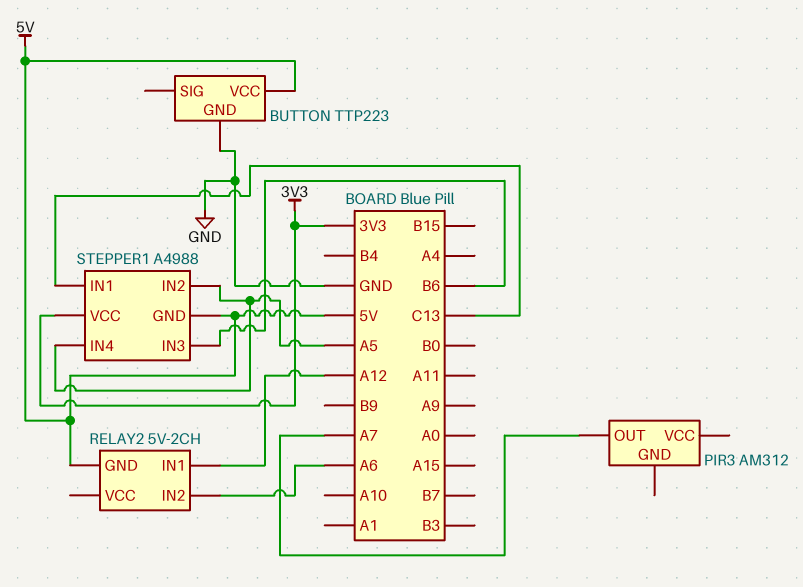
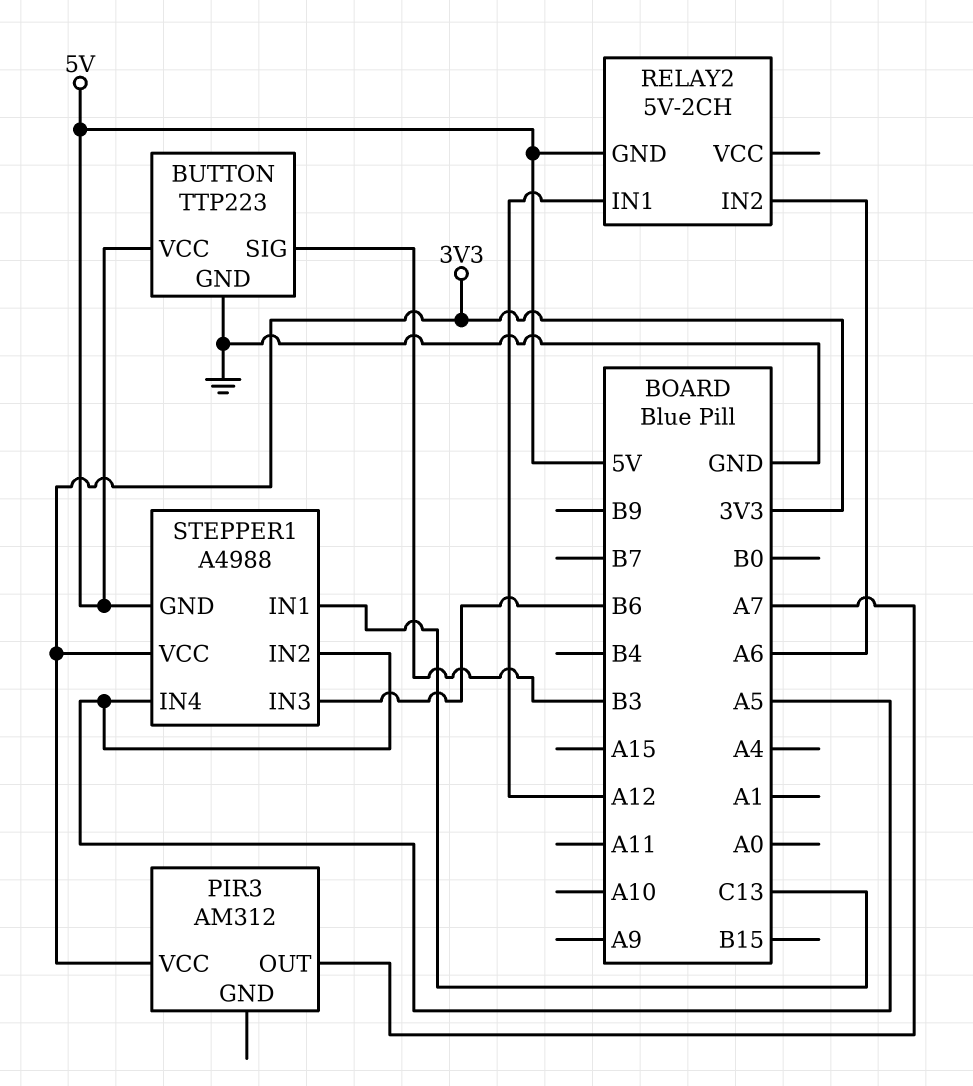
BUTTON pin SIG: none -> B3
PIR3 pin VCC: none -> 3V3

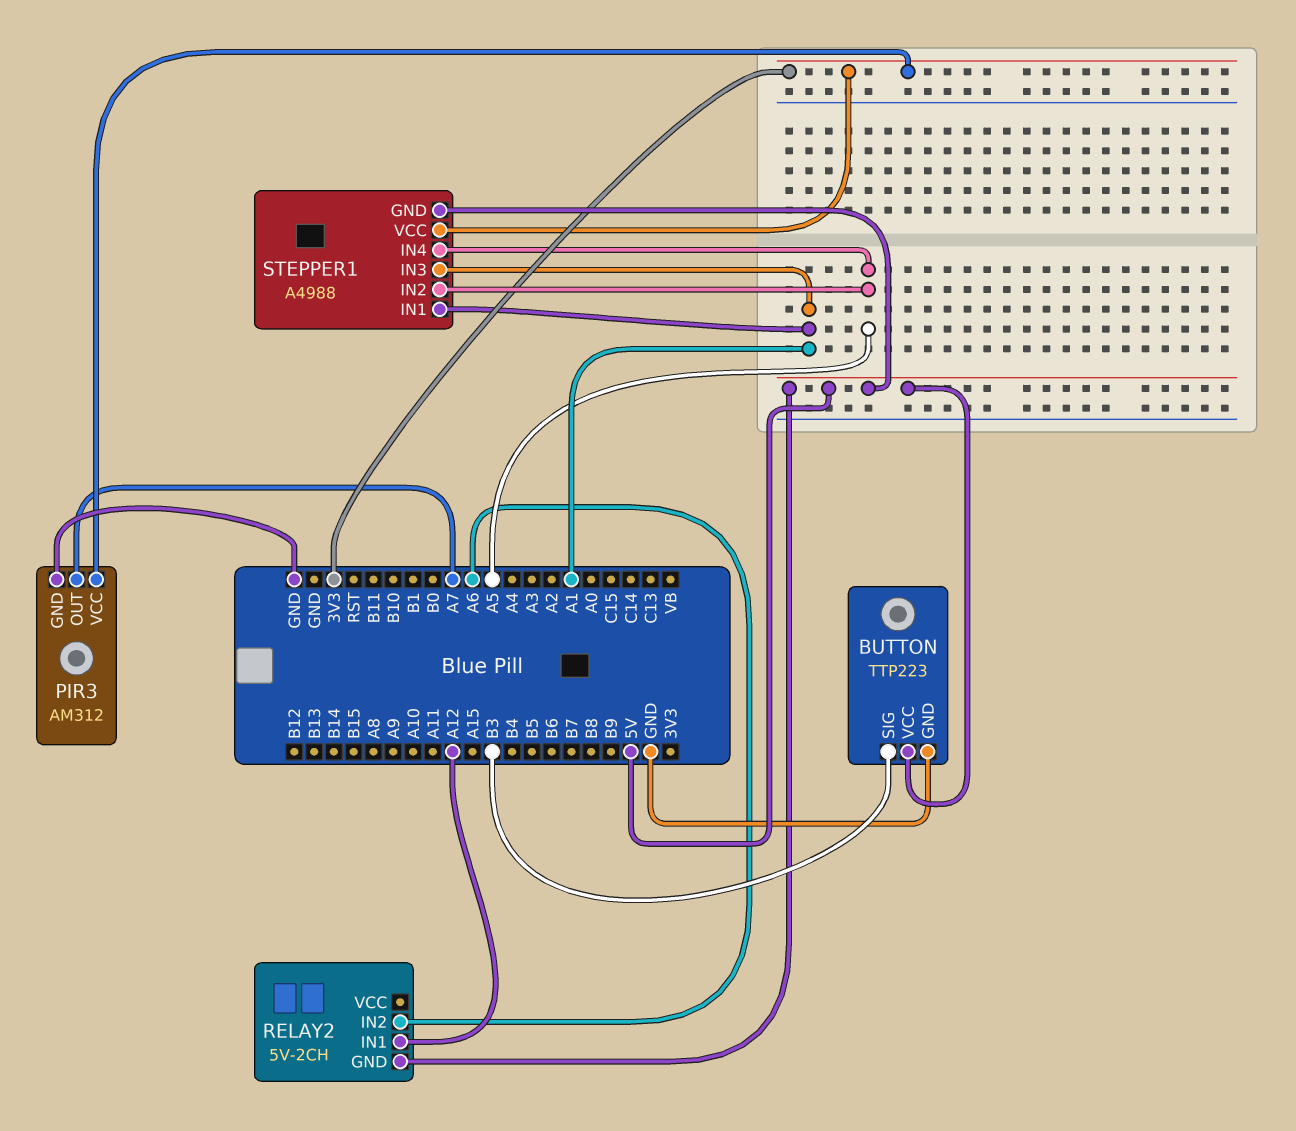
PIR3 pin GND: none -> GND
STEPPER1 pin IN1: C13 -> A1
STEPPER1 pin IN3: B6 -> A1

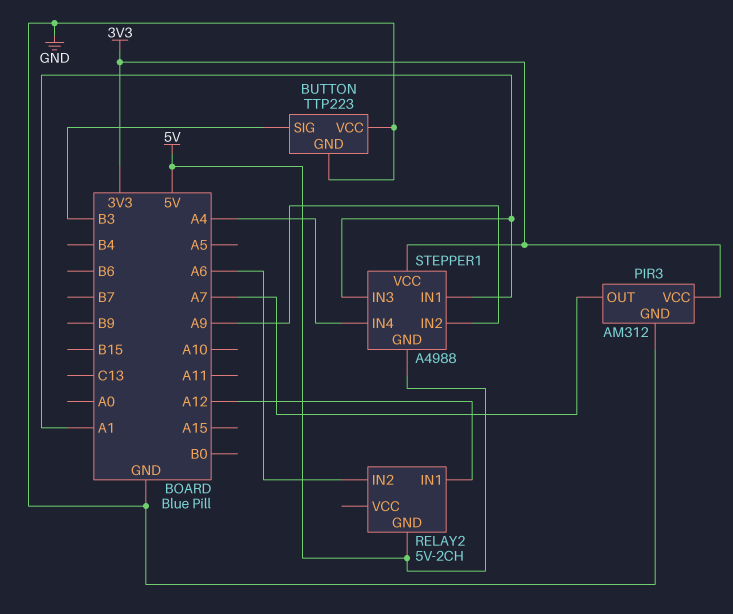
BUTTON pin VCC: 5V -> GND
STEPPER1 pin IN2: A5 -> A9
STEPPER1 pin IN4: A5 -> A4

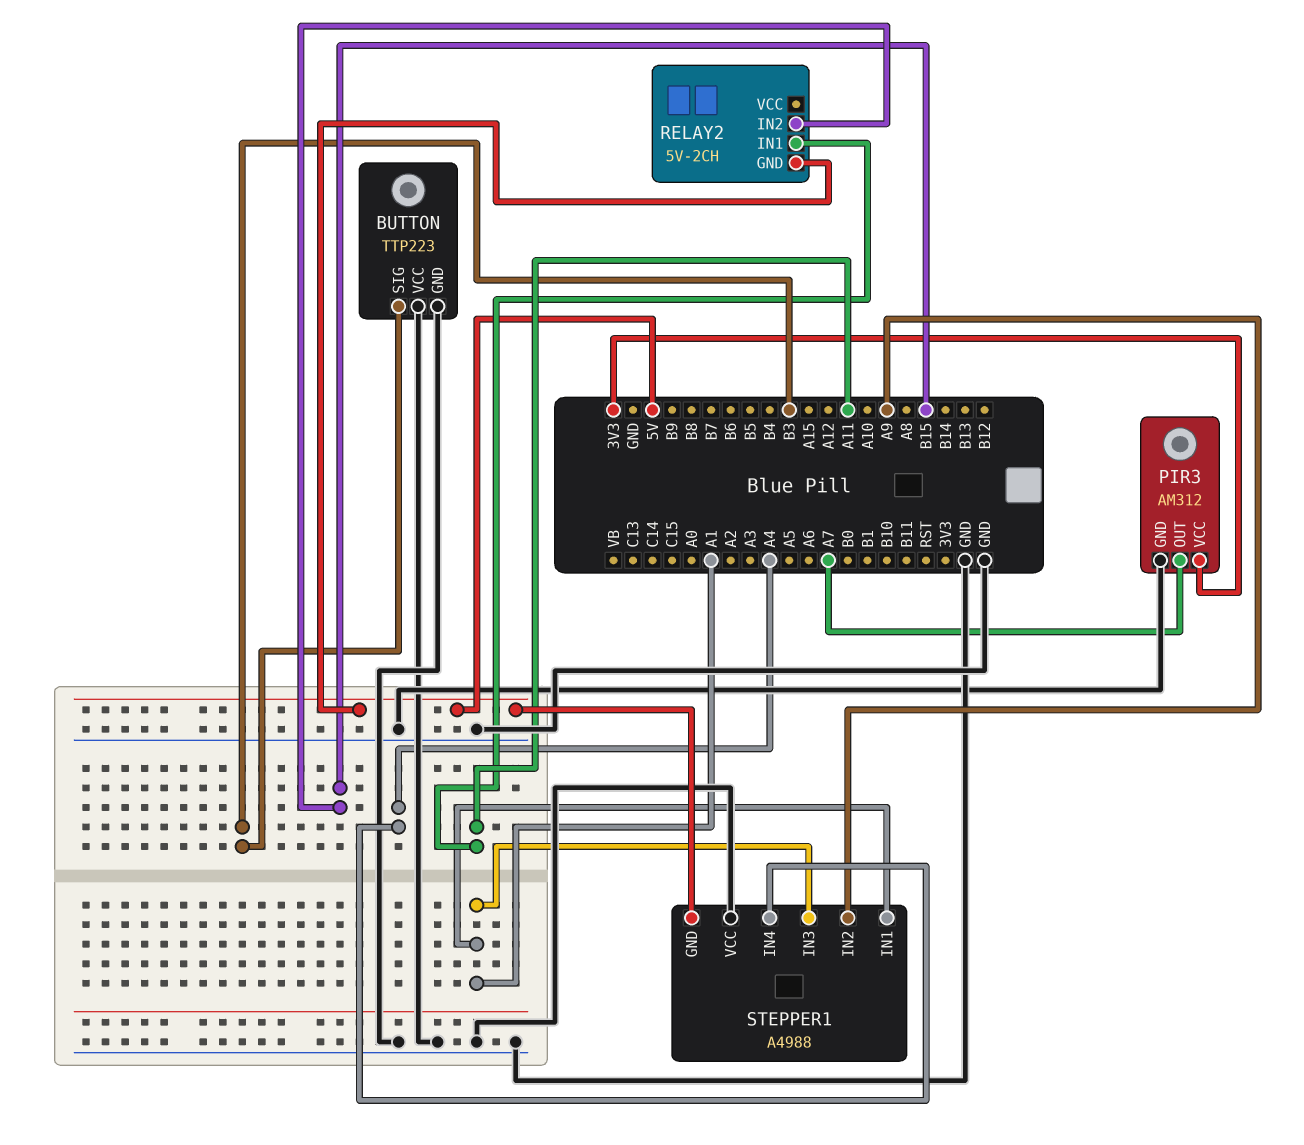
RELAY2 pin IN1: A12 -> A11
RELAY2 pin IN2: A6 -> B15
STEPPER1 pin VCC: 3V3 -> GND

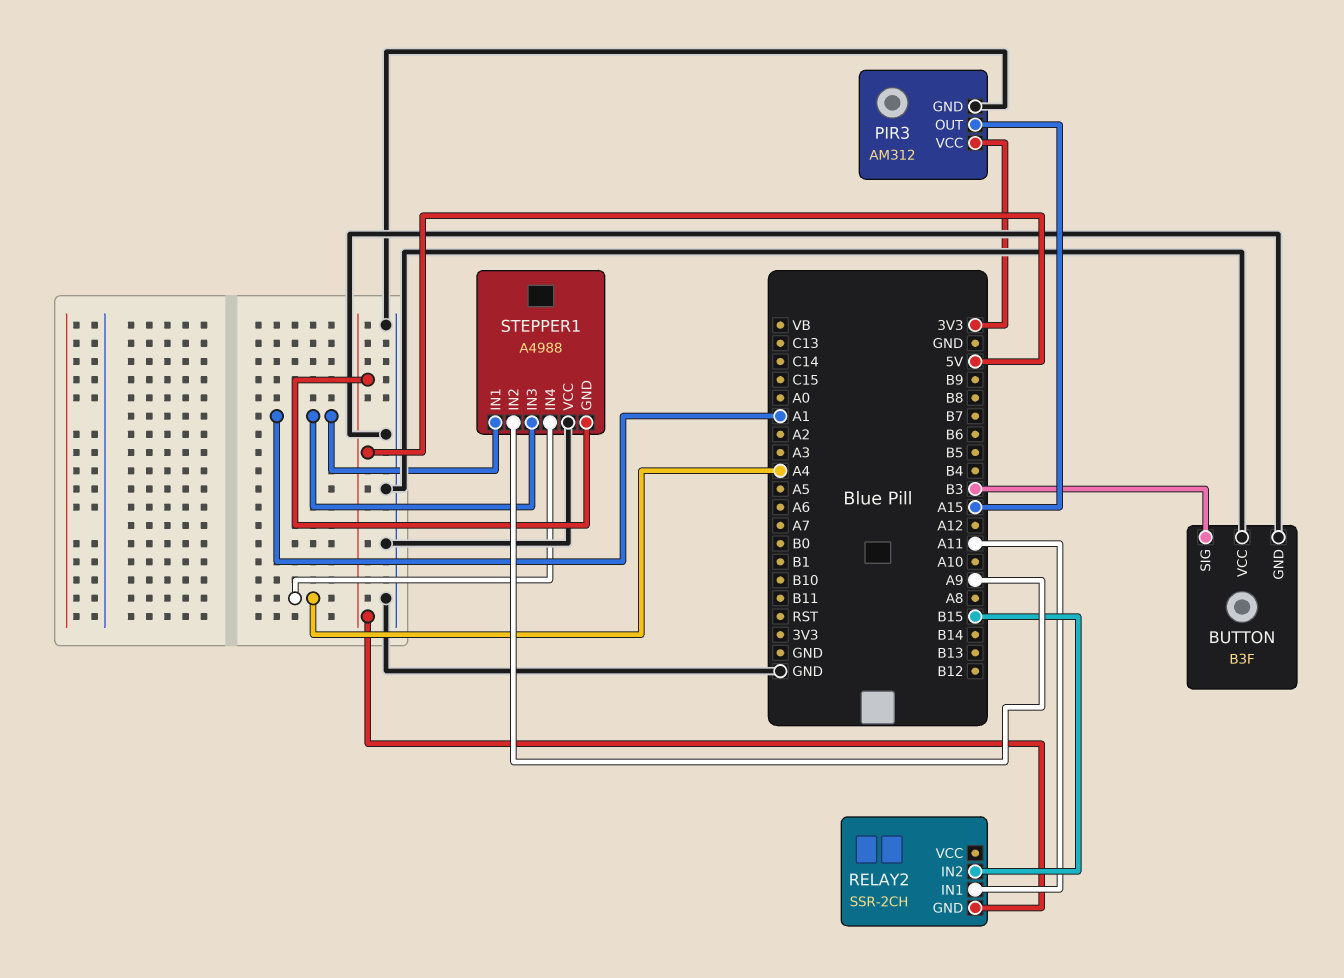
BUTTON: TTP223 -> B3F
PIR3 pin OUT: A7 -> A15
RELAY2: 5V-2CH -> SSR-2CH

